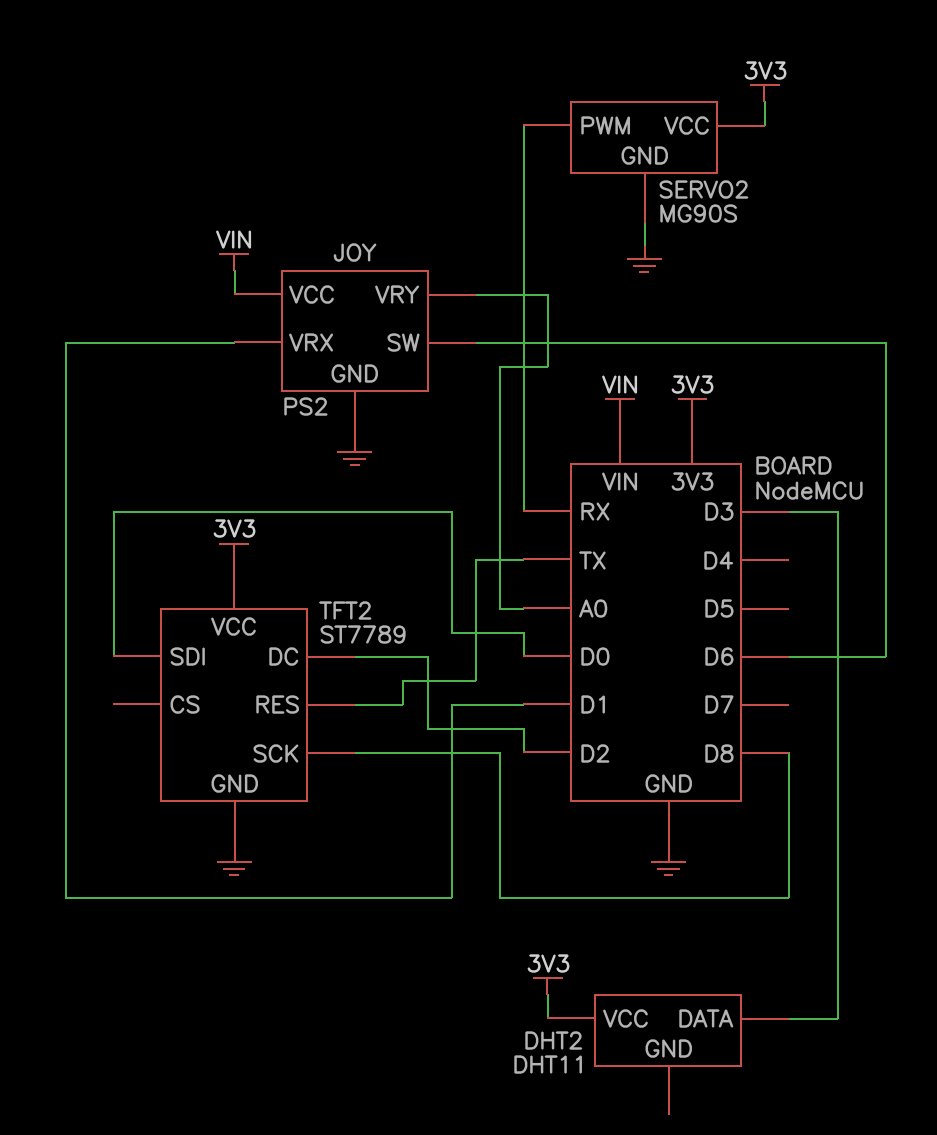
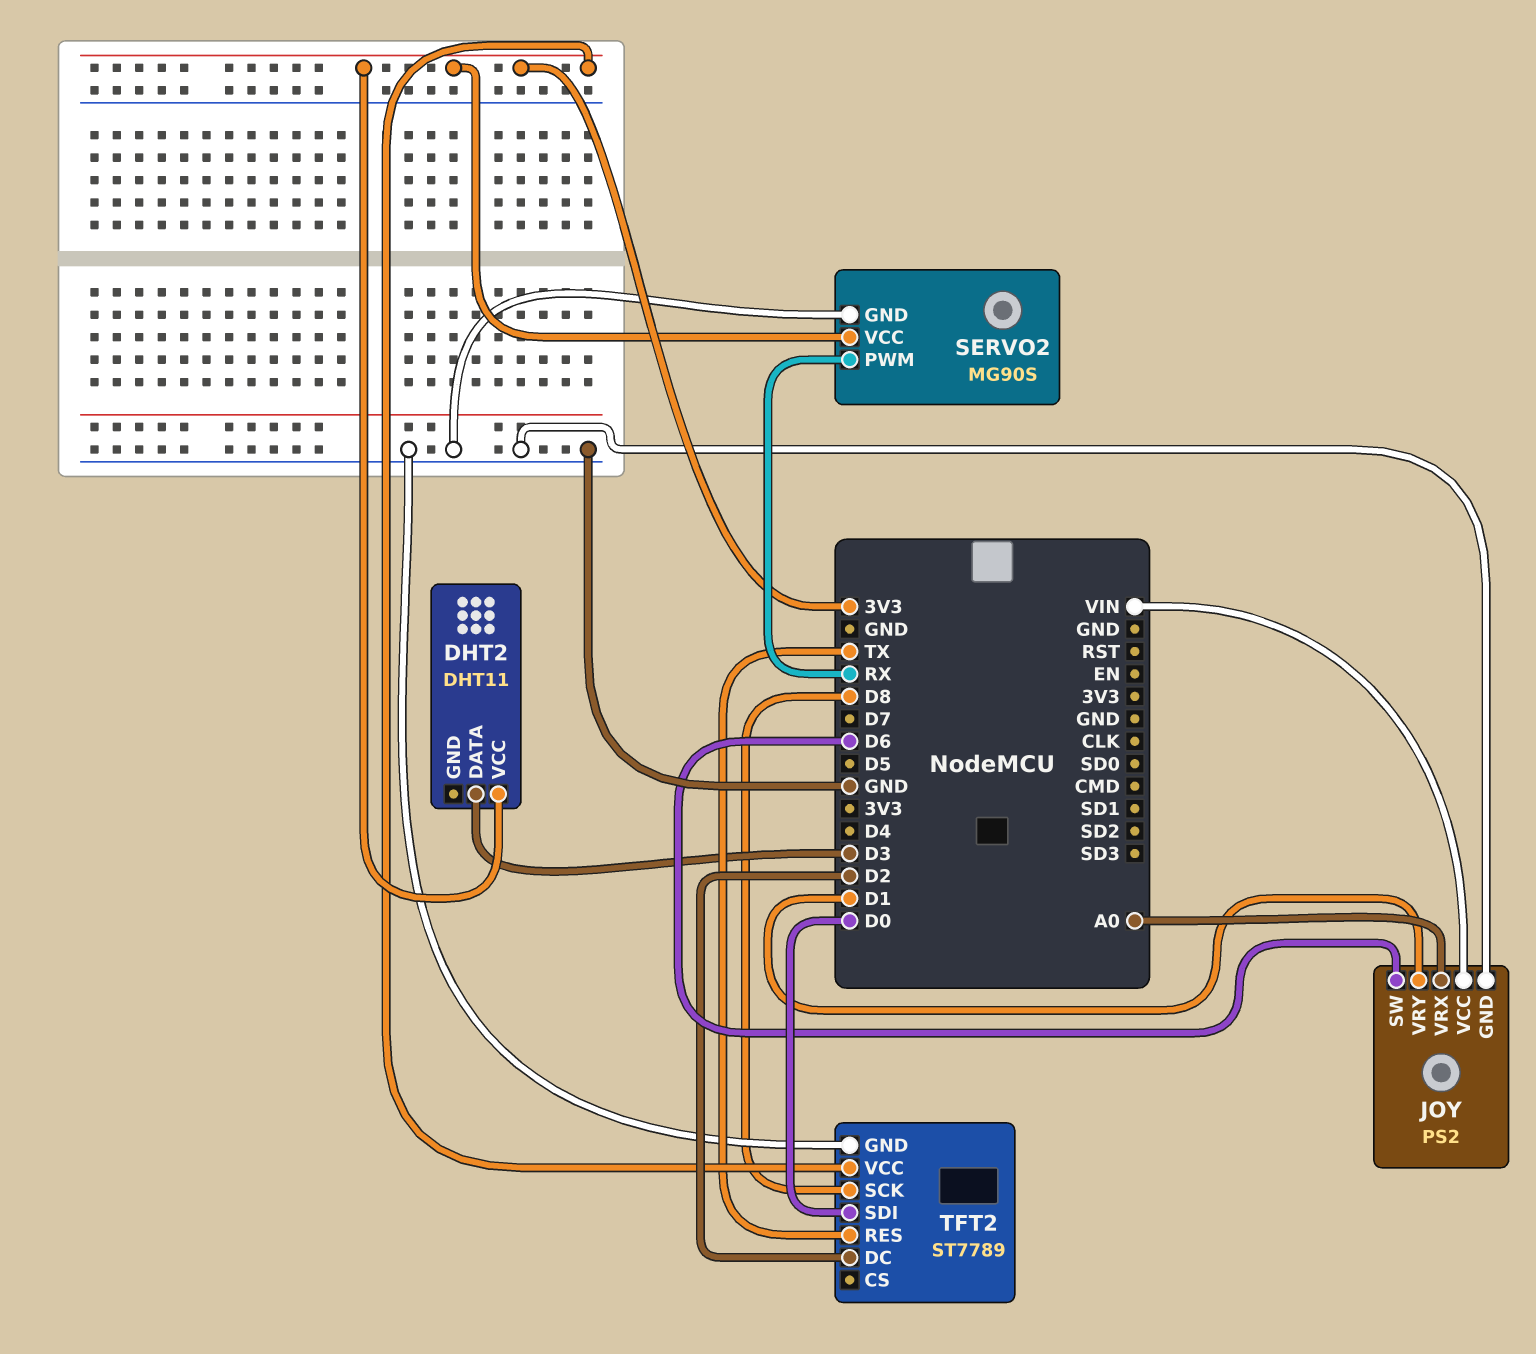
JOY pin VRX: D1 -> A0
JOY pin VRY: A0 -> D1

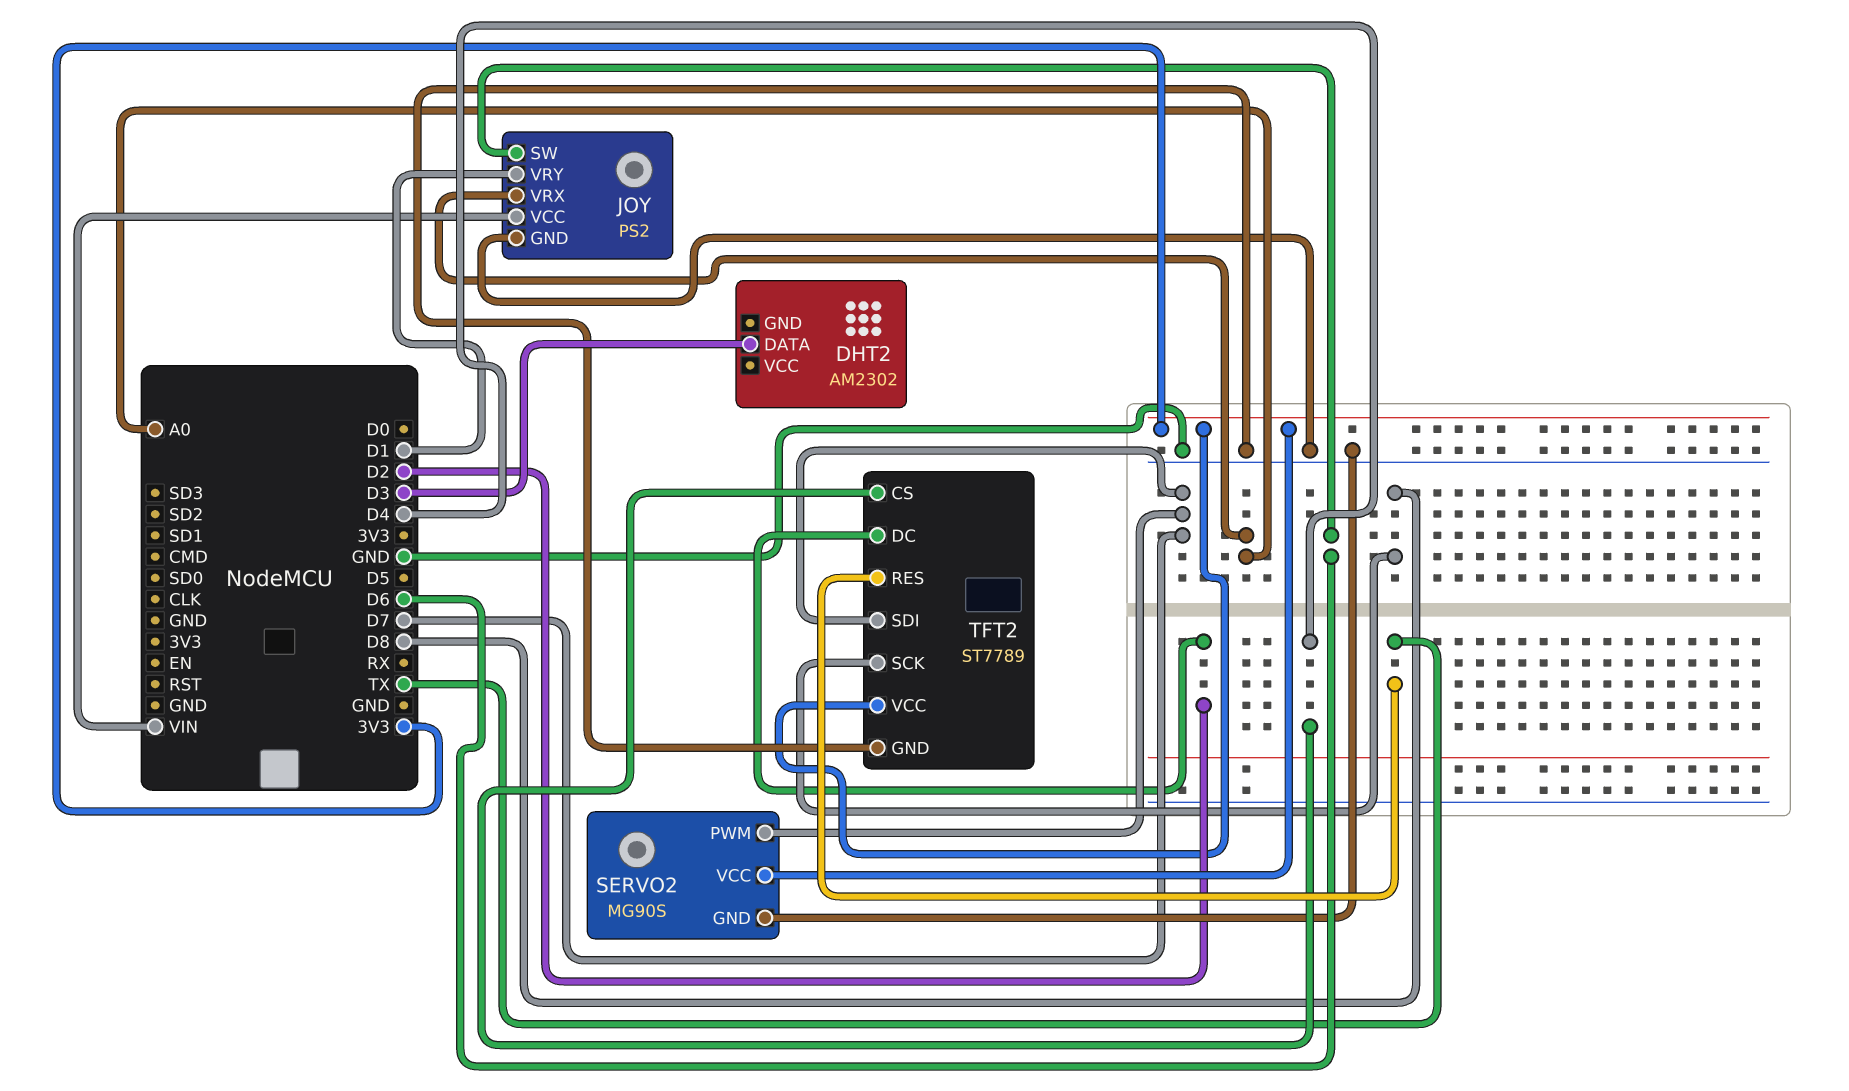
DHT2: DHT11 -> AM2302
DHT2 pin VCC: 3V3 -> none
SERVO2 pin PWM: RX -> D7
TFT2 pin CS: none -> D4
TFT2 pin SDI: D0 -> D7

